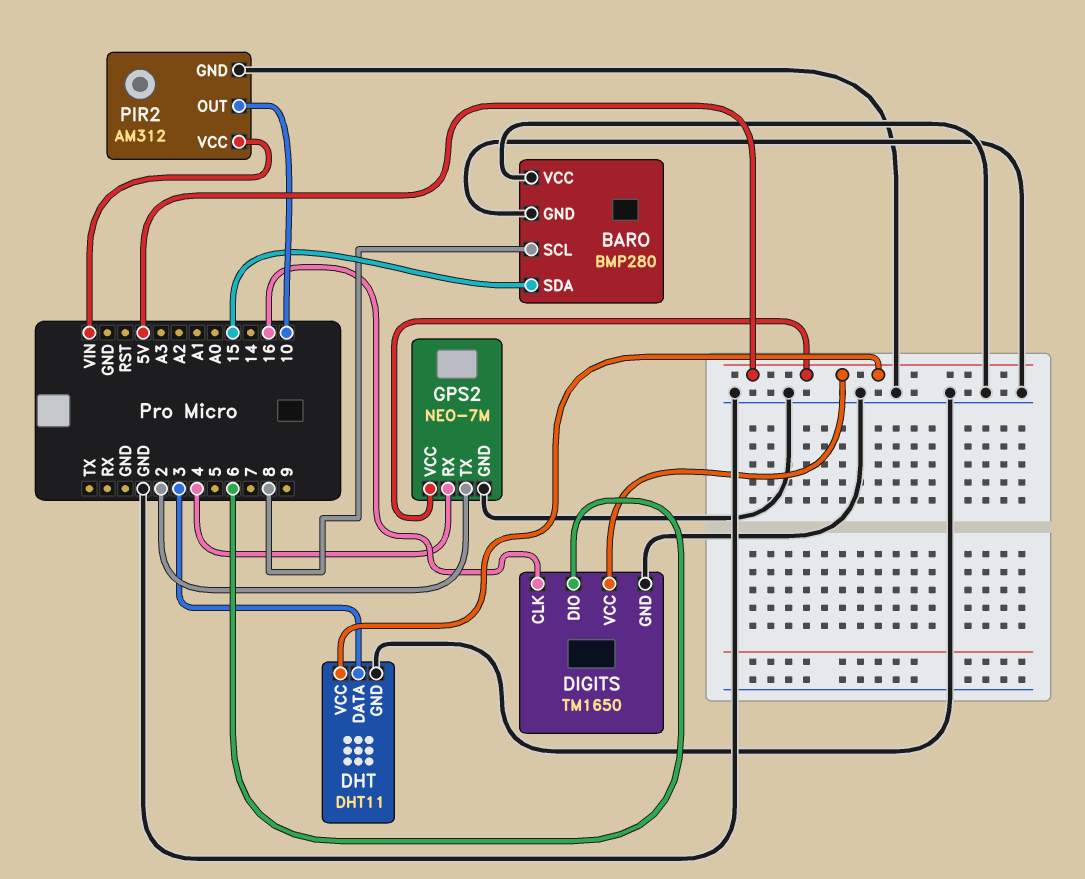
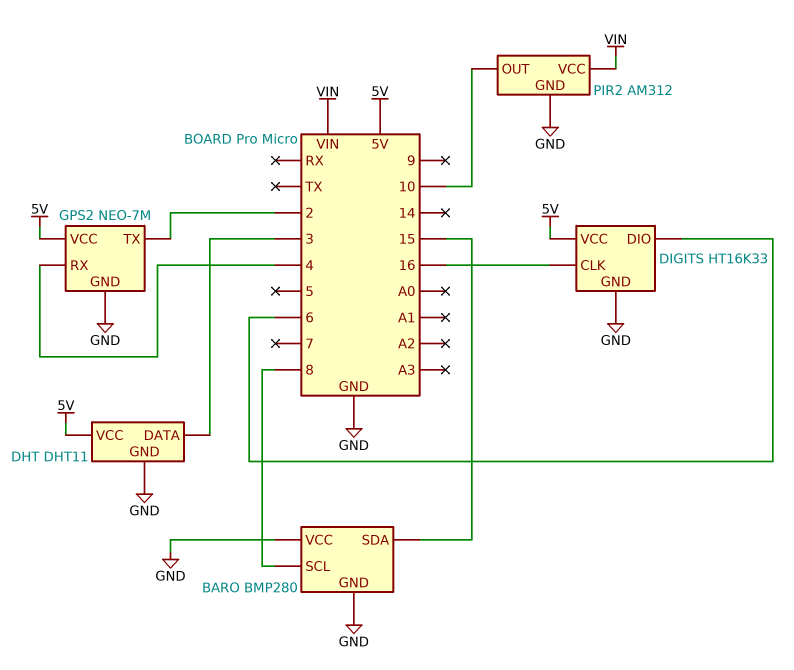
DIGITS: TM1650 -> HT16K33

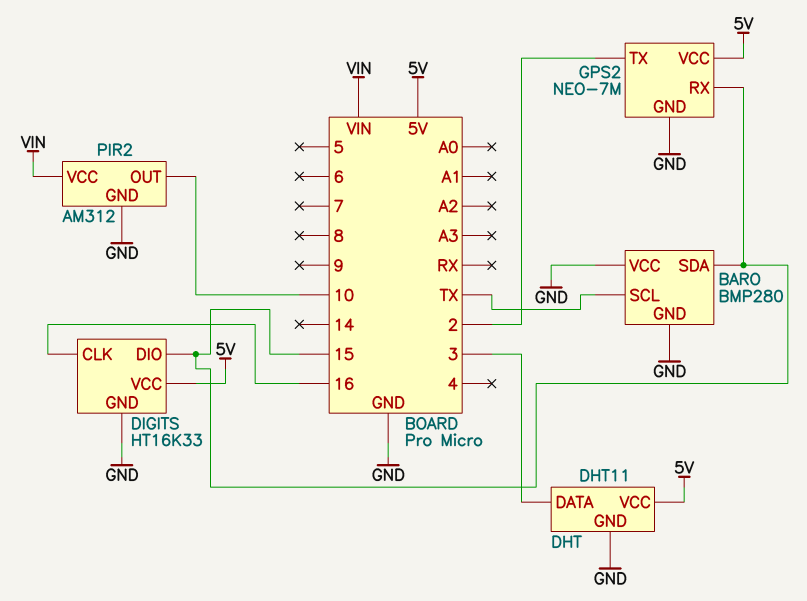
BARO pin SCL: 8 -> TX
DIGITS pin DIO: 6 -> 15
GPS2 pin RX: 4 -> 15

